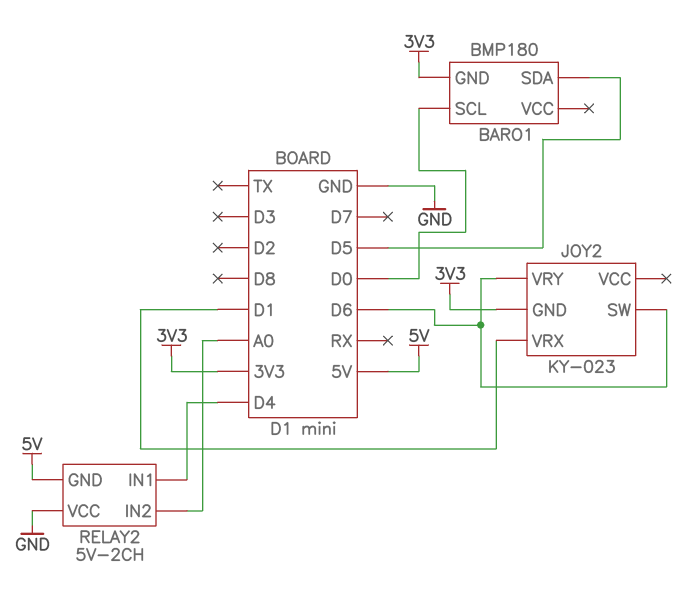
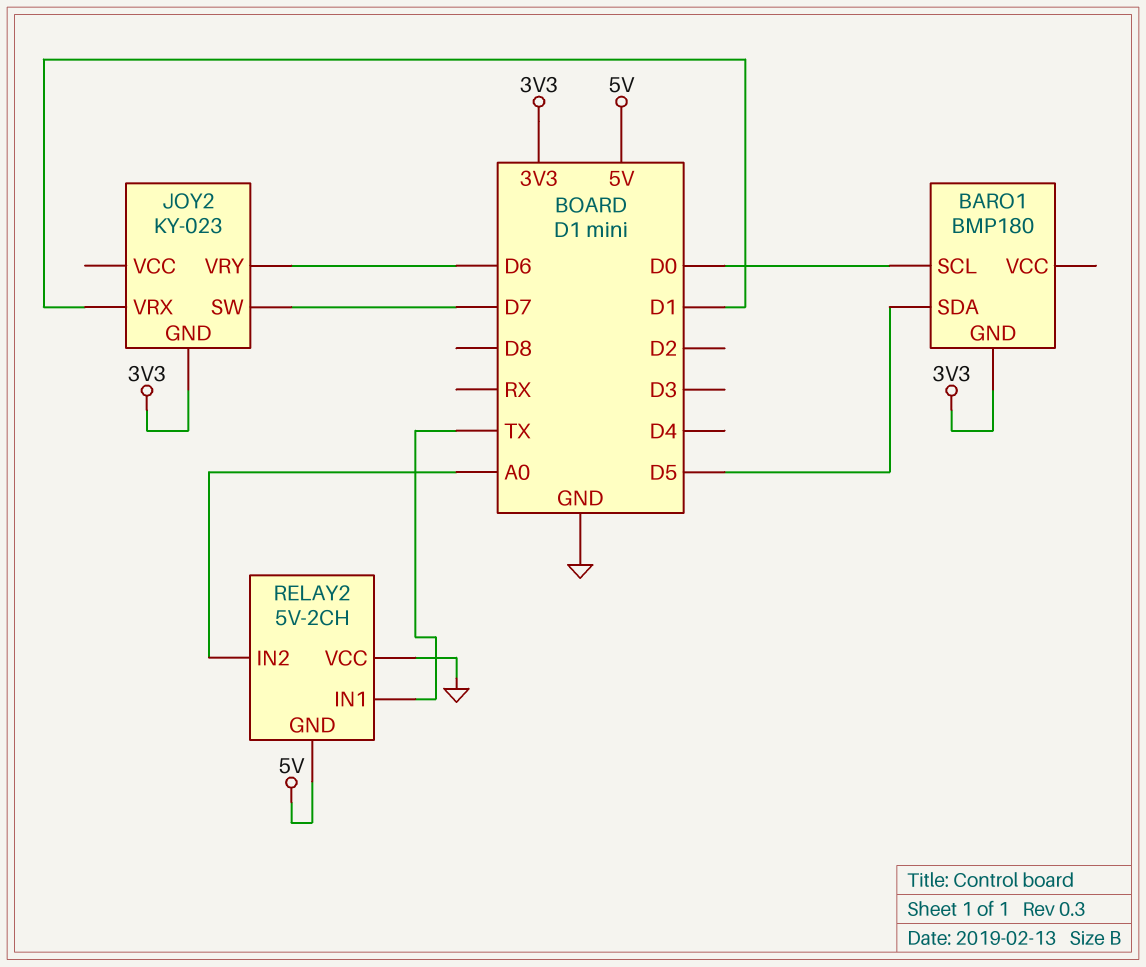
JOY2 pin SW: D6 -> D7
RELAY2 pin IN1: D4 -> TX

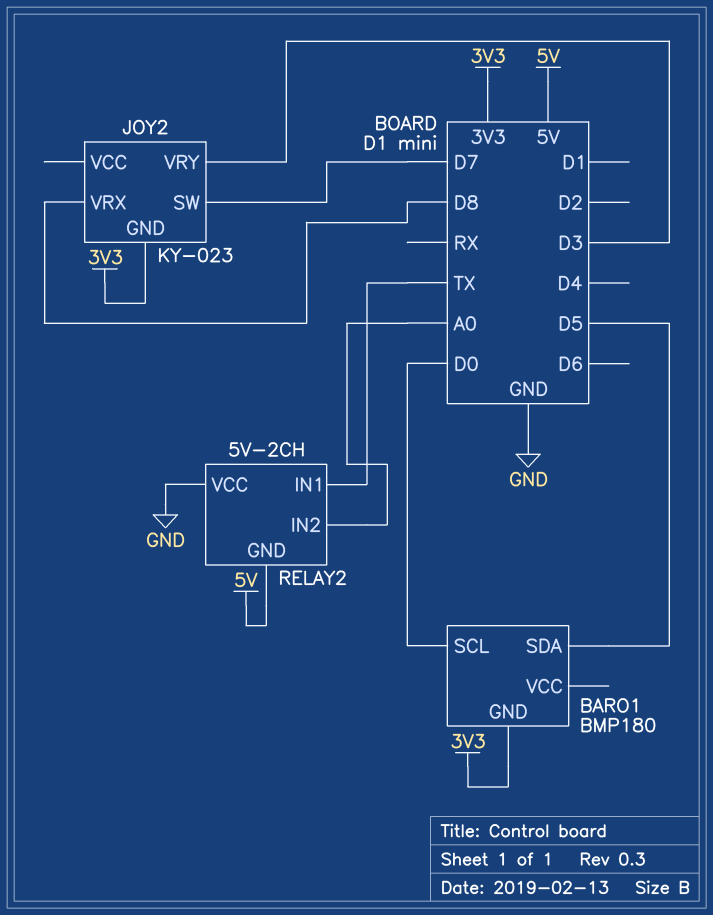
JOY2 pin VRX: D1 -> D8
JOY2 pin VRY: D6 -> D3

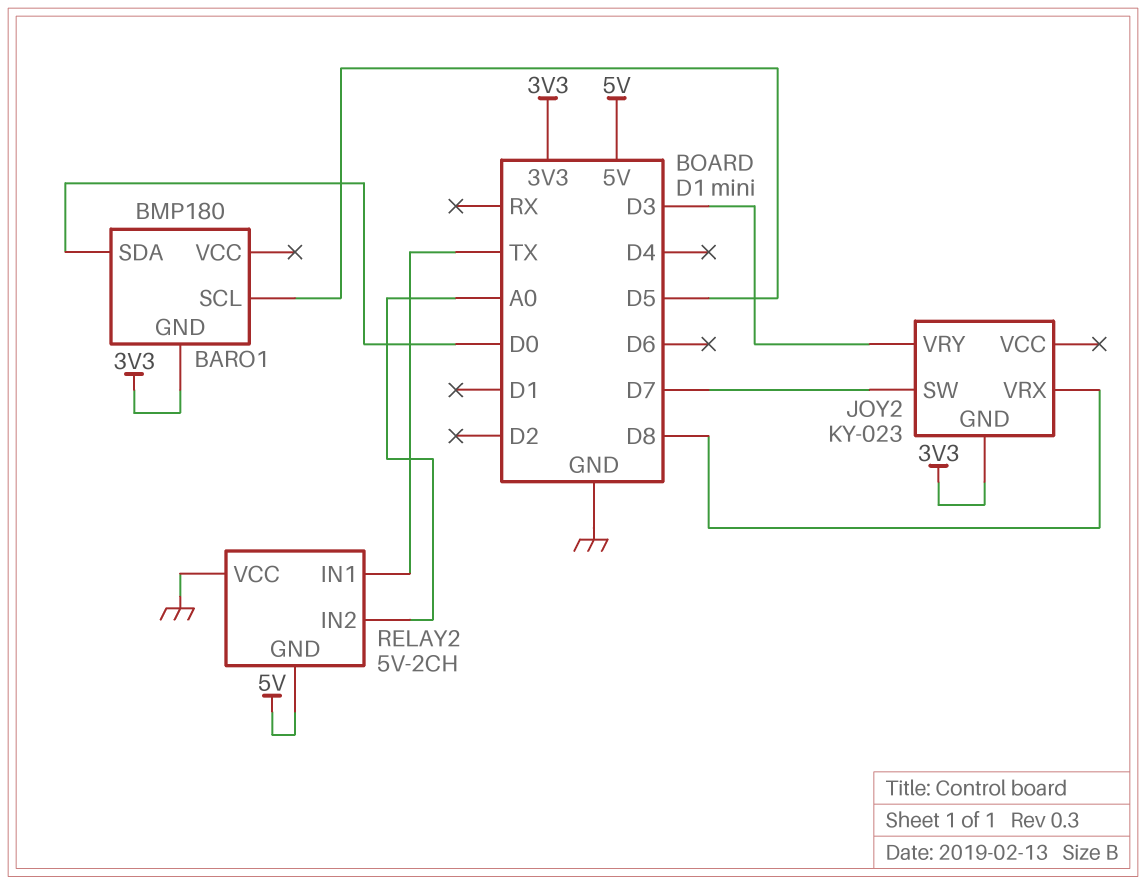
BARO1 pin SCL: D0 -> D5
BARO1 pin SDA: D5 -> D0

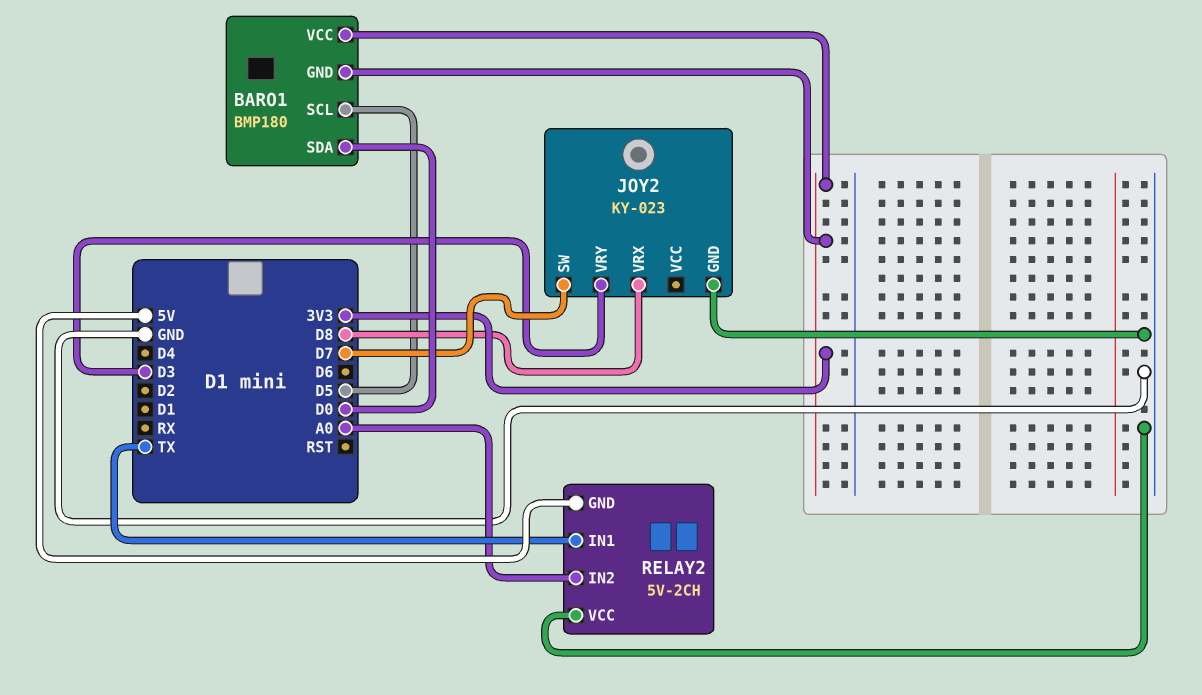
BARO1 pin VCC: none -> 3V3
JOY2 pin GND: 3V3 -> GND

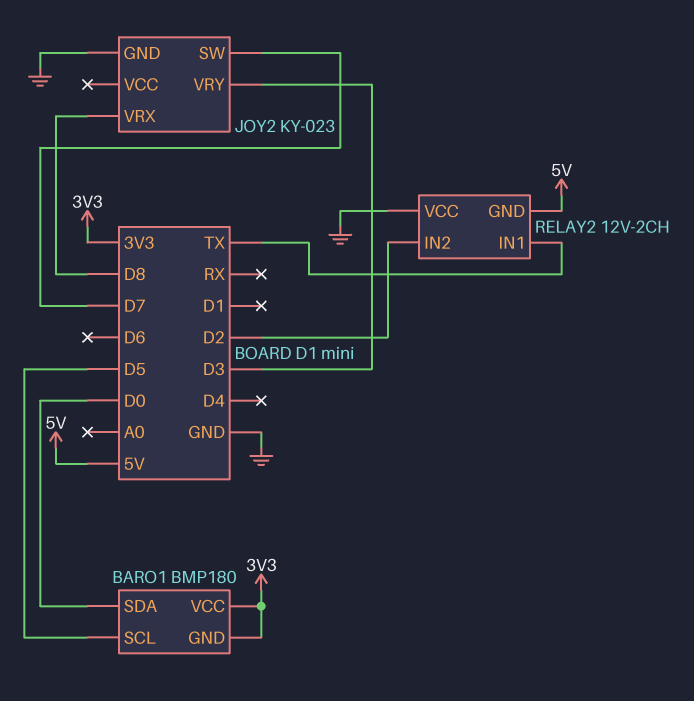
RELAY2: 5V-2CH -> 12V-2CH
RELAY2 pin IN2: A0 -> D2

